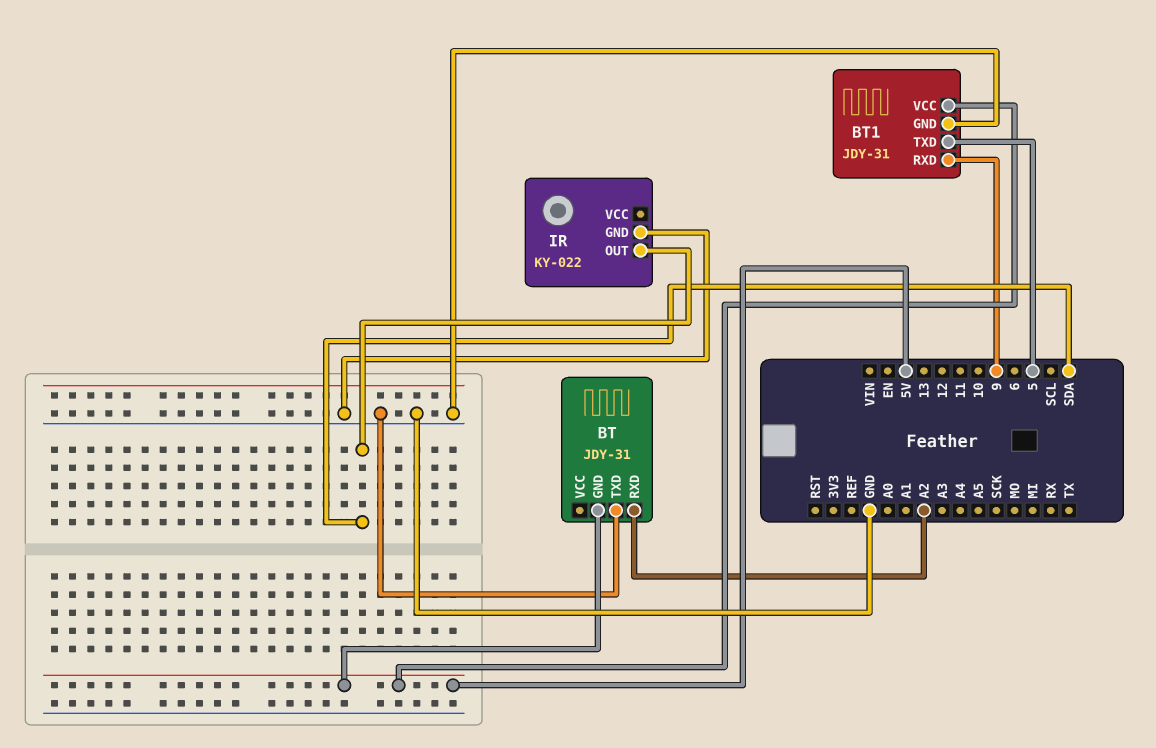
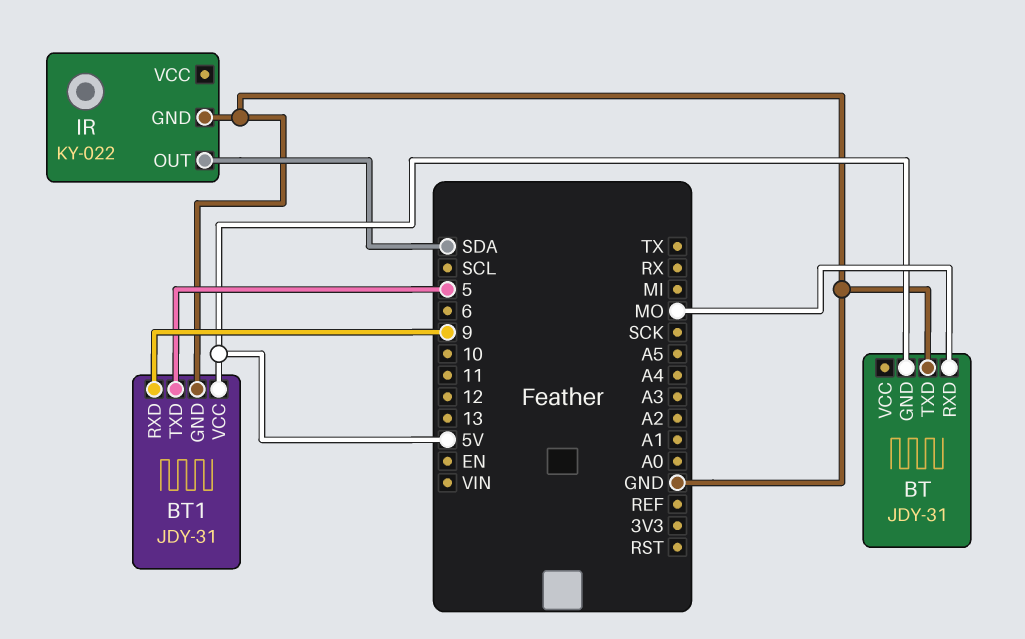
BT pin RXD: A2 -> MO

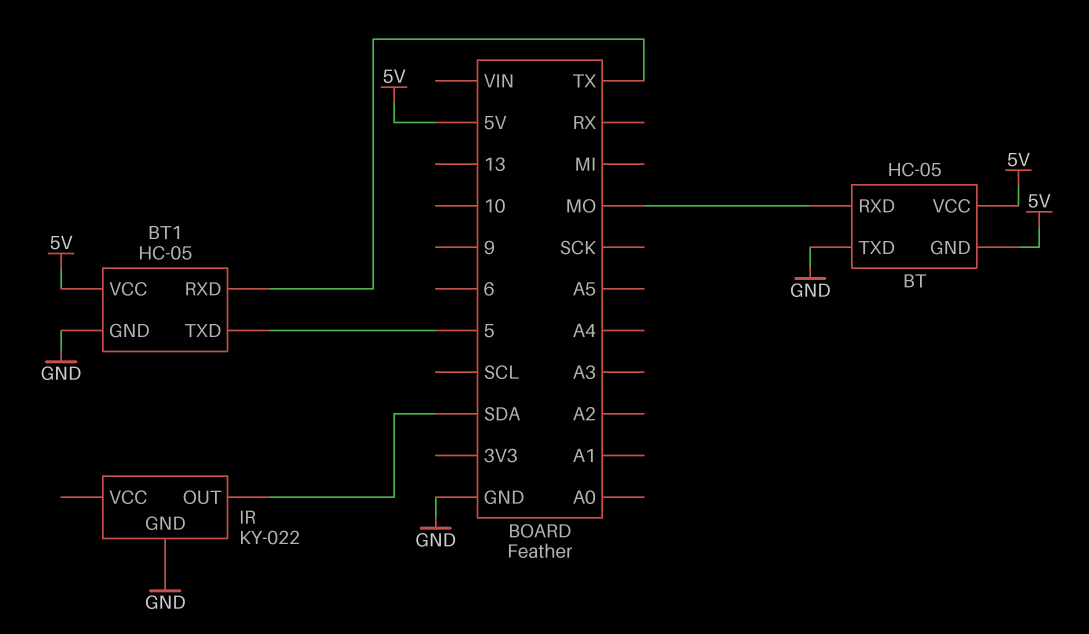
BT: JDY-31 -> HC-05
BT pin VCC: none -> 5V
BT1: JDY-31 -> HC-05
BT1 pin RXD: 9 -> TX

